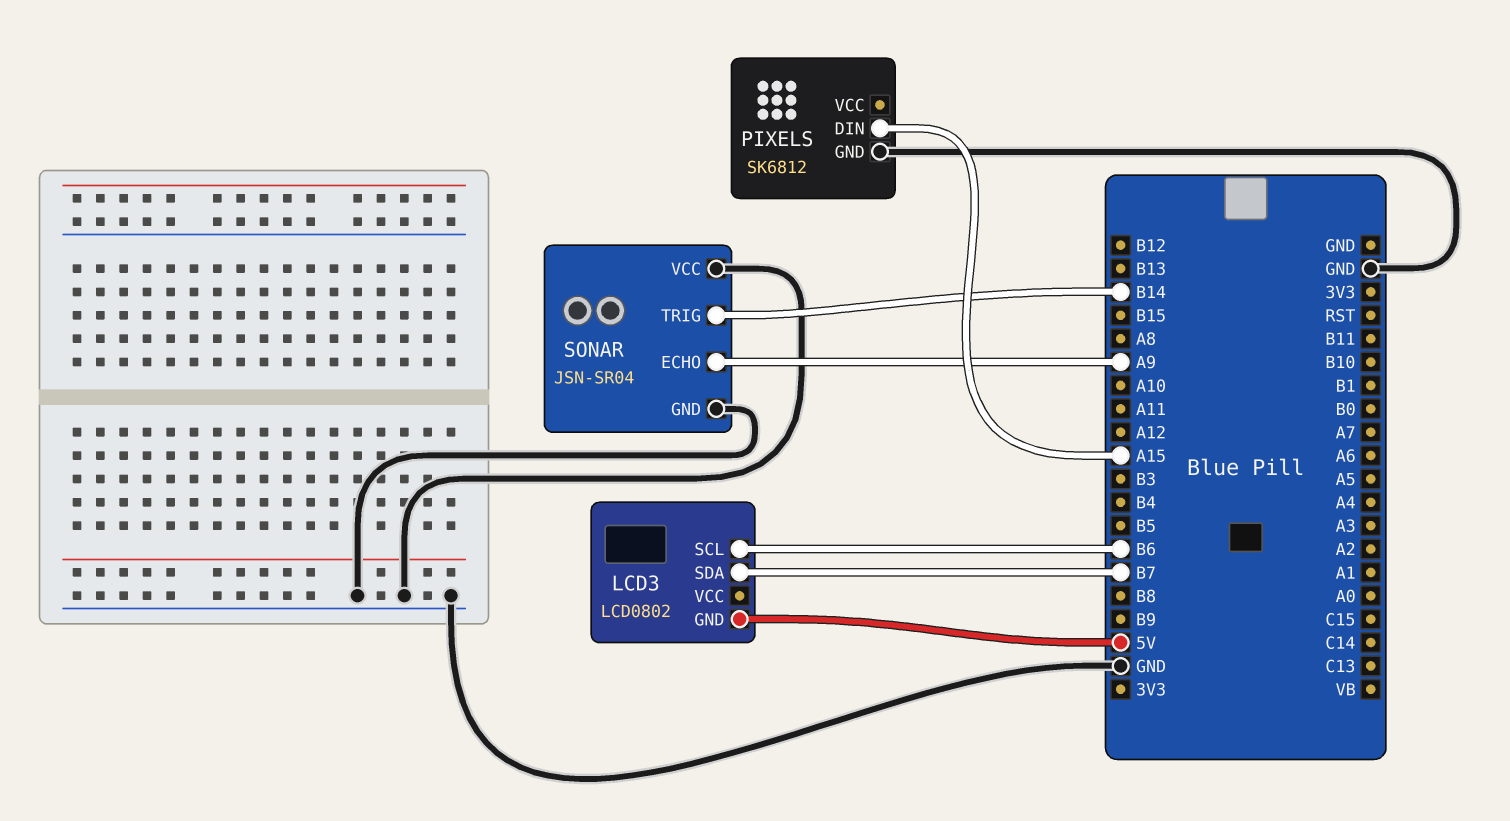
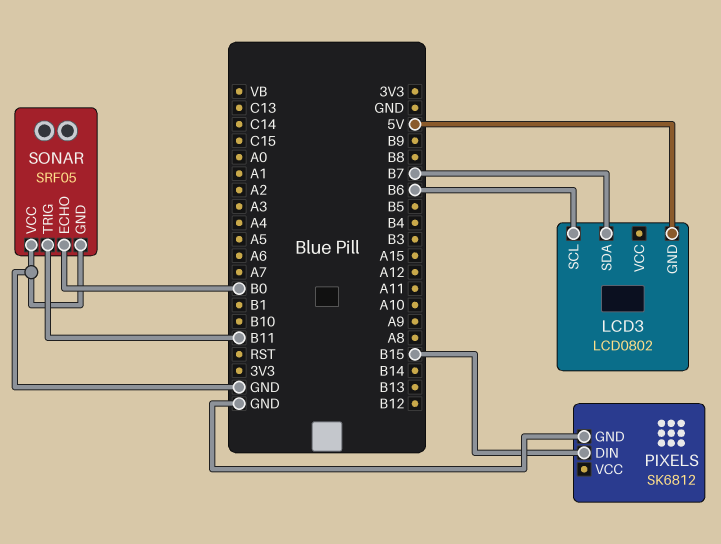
PIXELS pin DIN: A15 -> B15
SONAR: JSN-SR04 -> SRF05
SONAR pin ECHO: A9 -> B0
SONAR pin TRIG: B14 -> B11

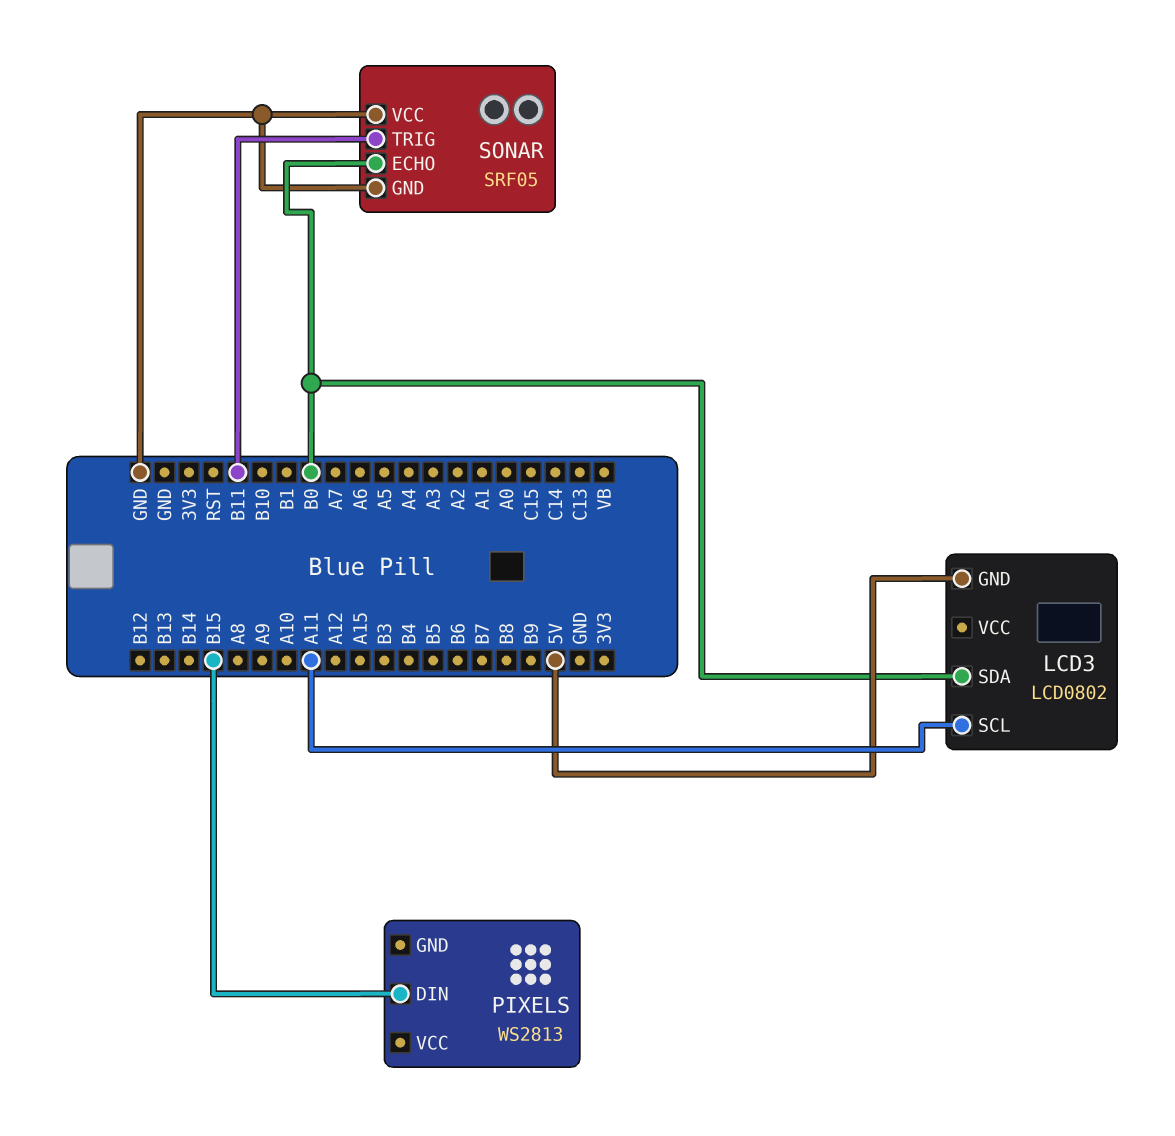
LCD3 pin SCL: B6 -> A11
LCD3 pin SDA: B7 -> B0
PIXELS: SK6812 -> WS2813
PIXELS pin GND: GND -> none

